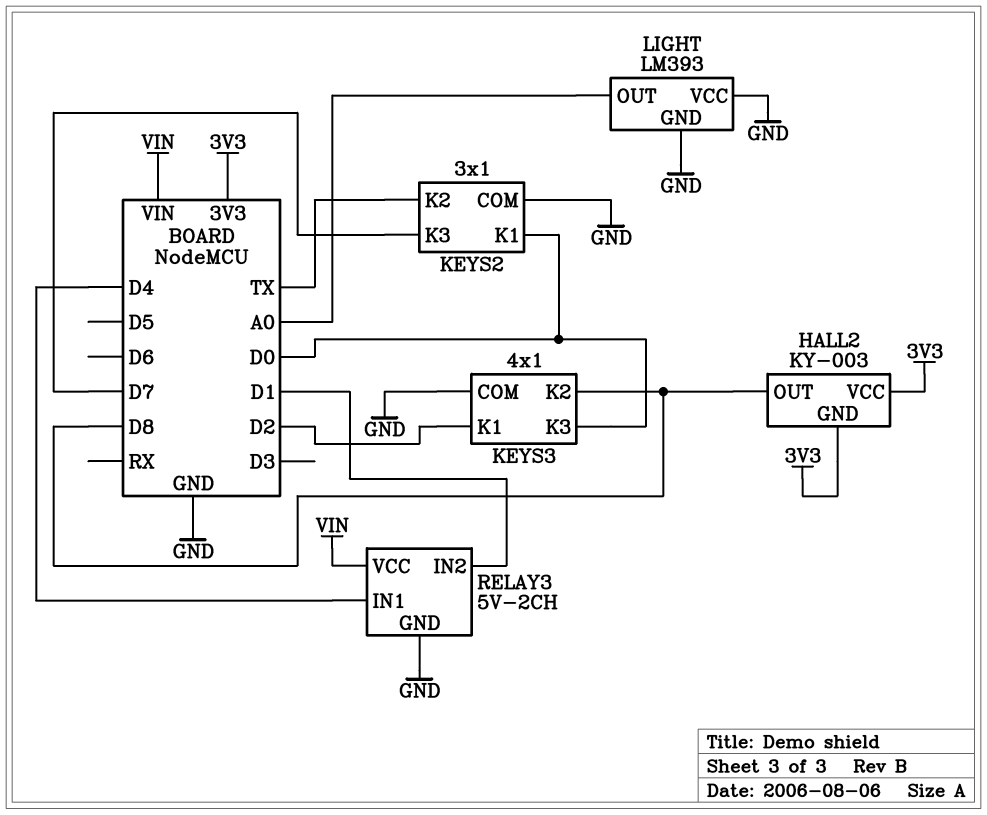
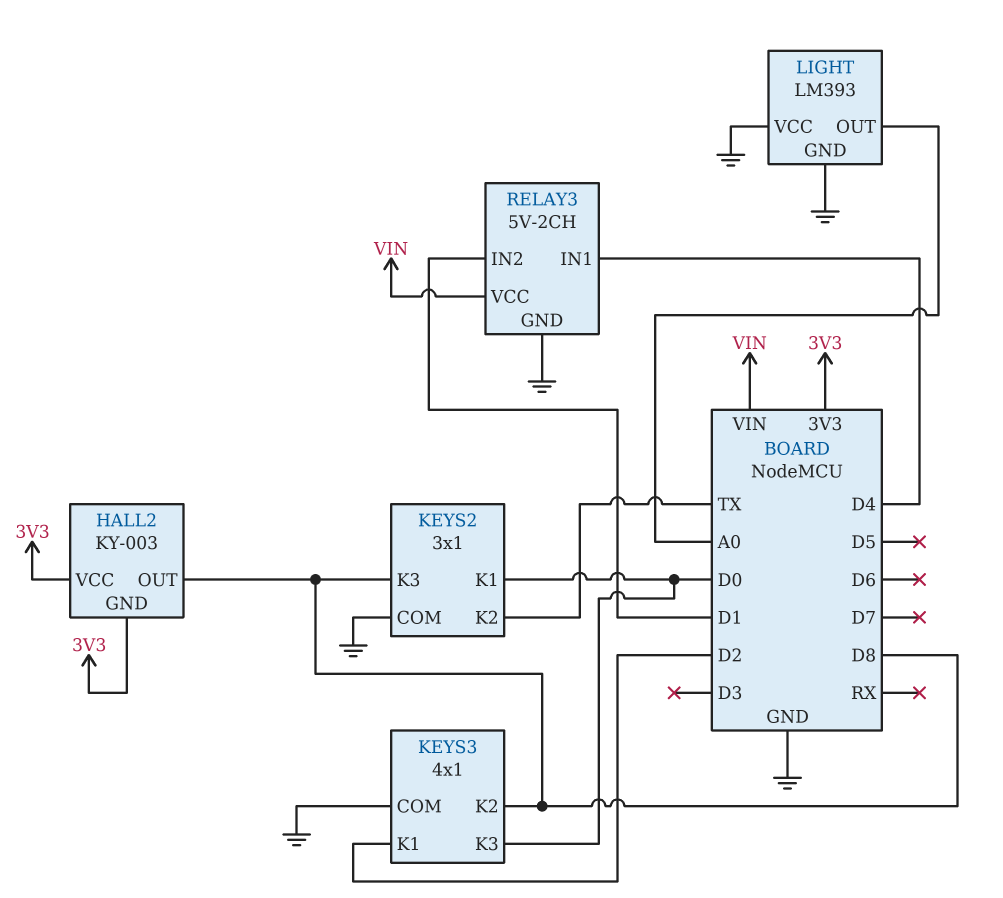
KEYS2 pin K3: D7 -> D8

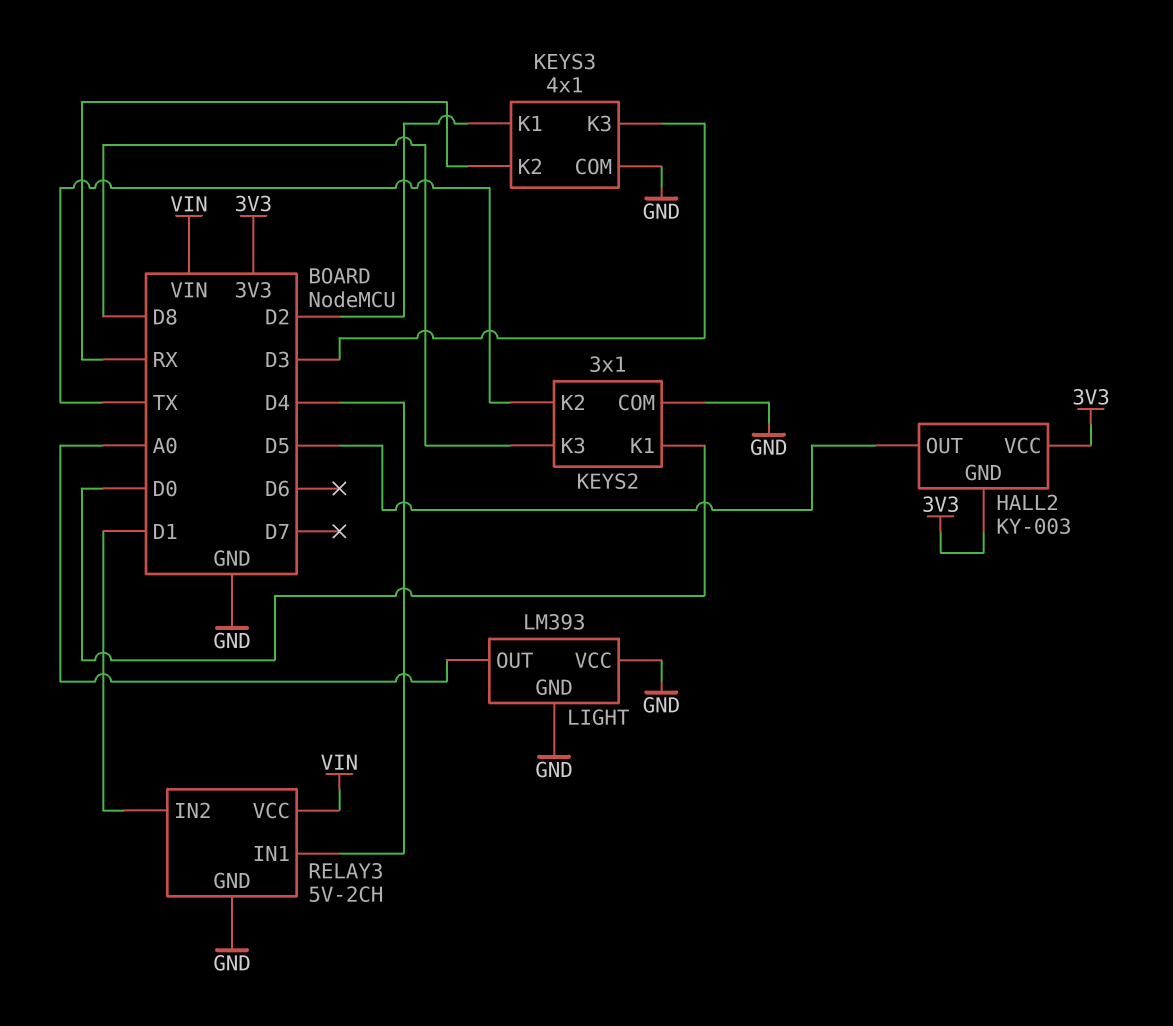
HALL2 pin OUT: D8 -> D5
KEYS3 pin K2: D8 -> RX
KEYS3 pin K3: D0 -> D3

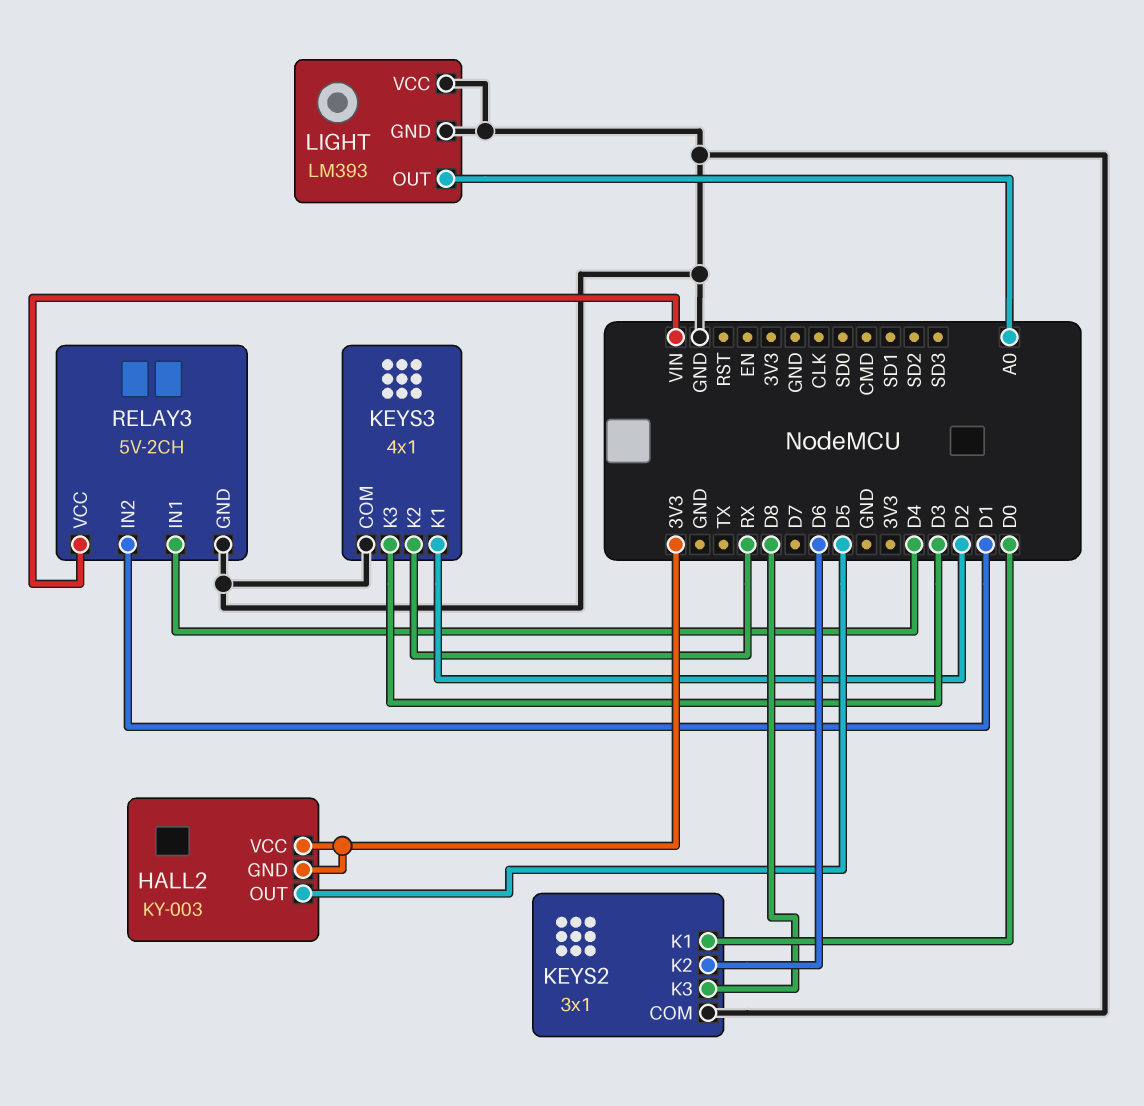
KEYS2 pin K2: TX -> D6

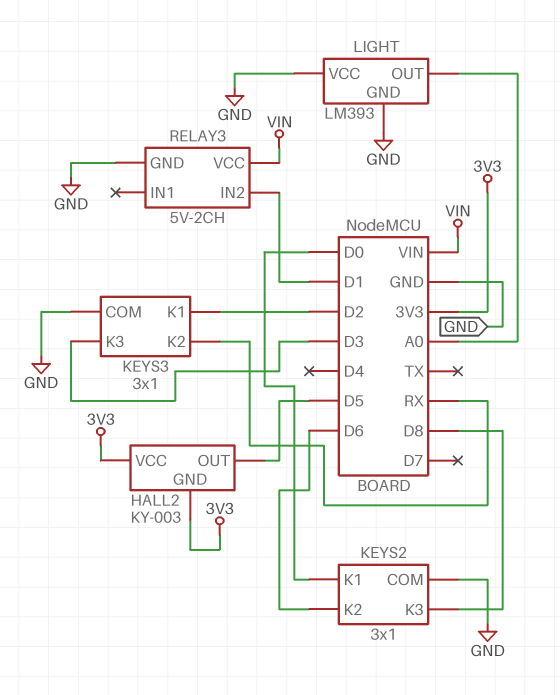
KEYS3: 4x1 -> 3x1
RELAY3 pin IN1: D4 -> none

